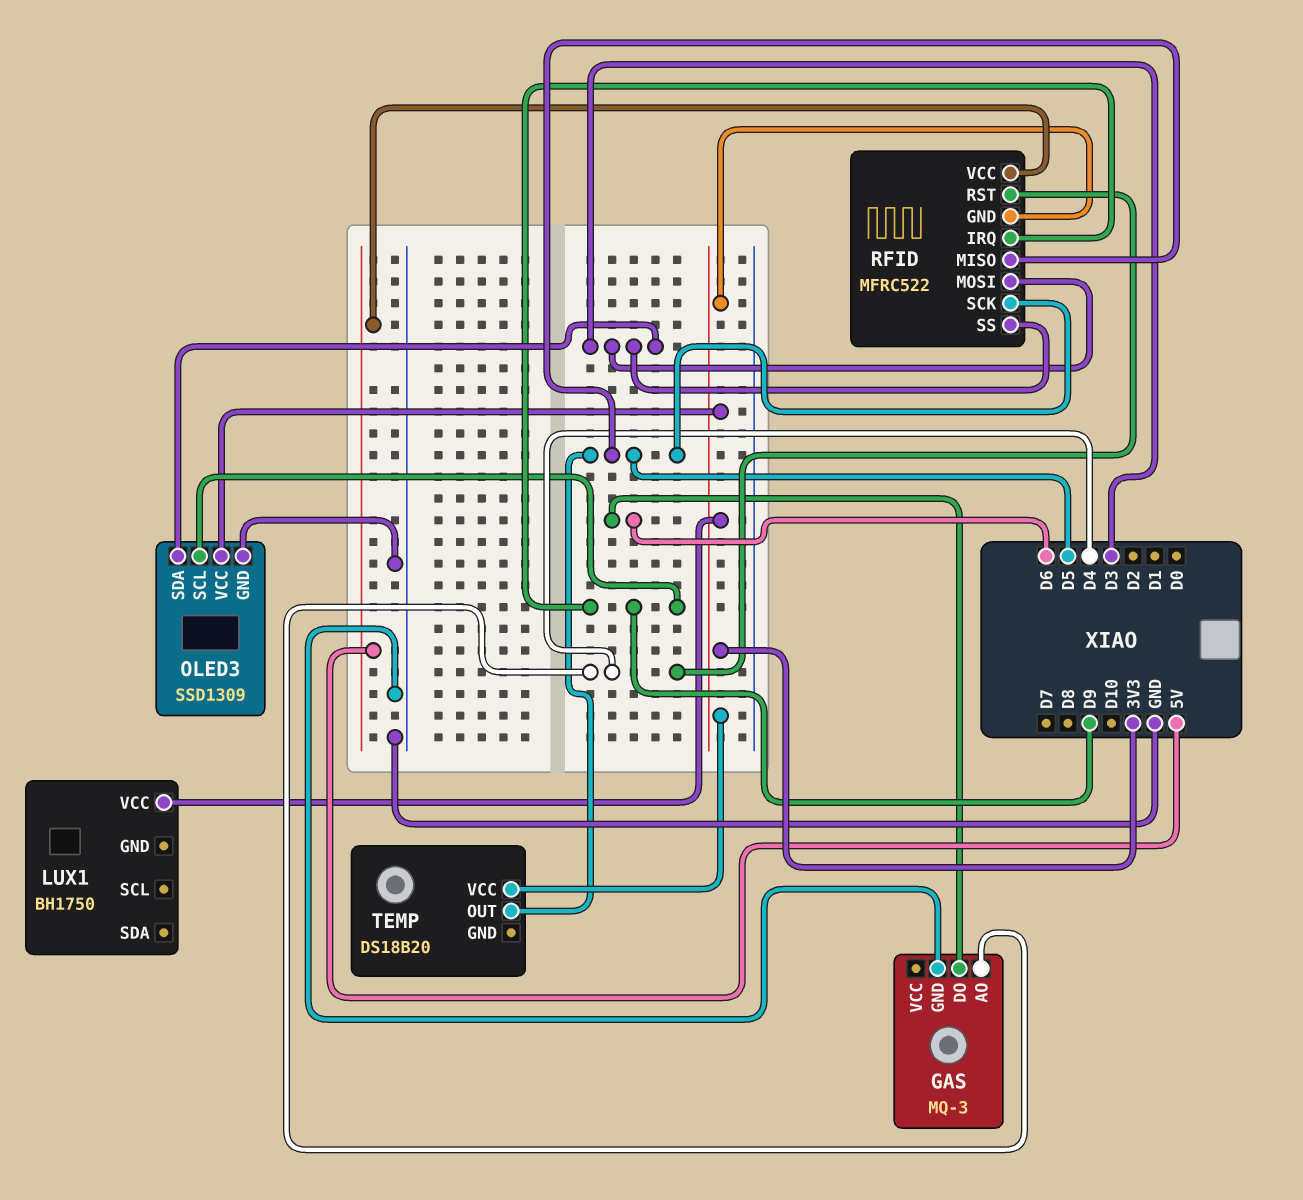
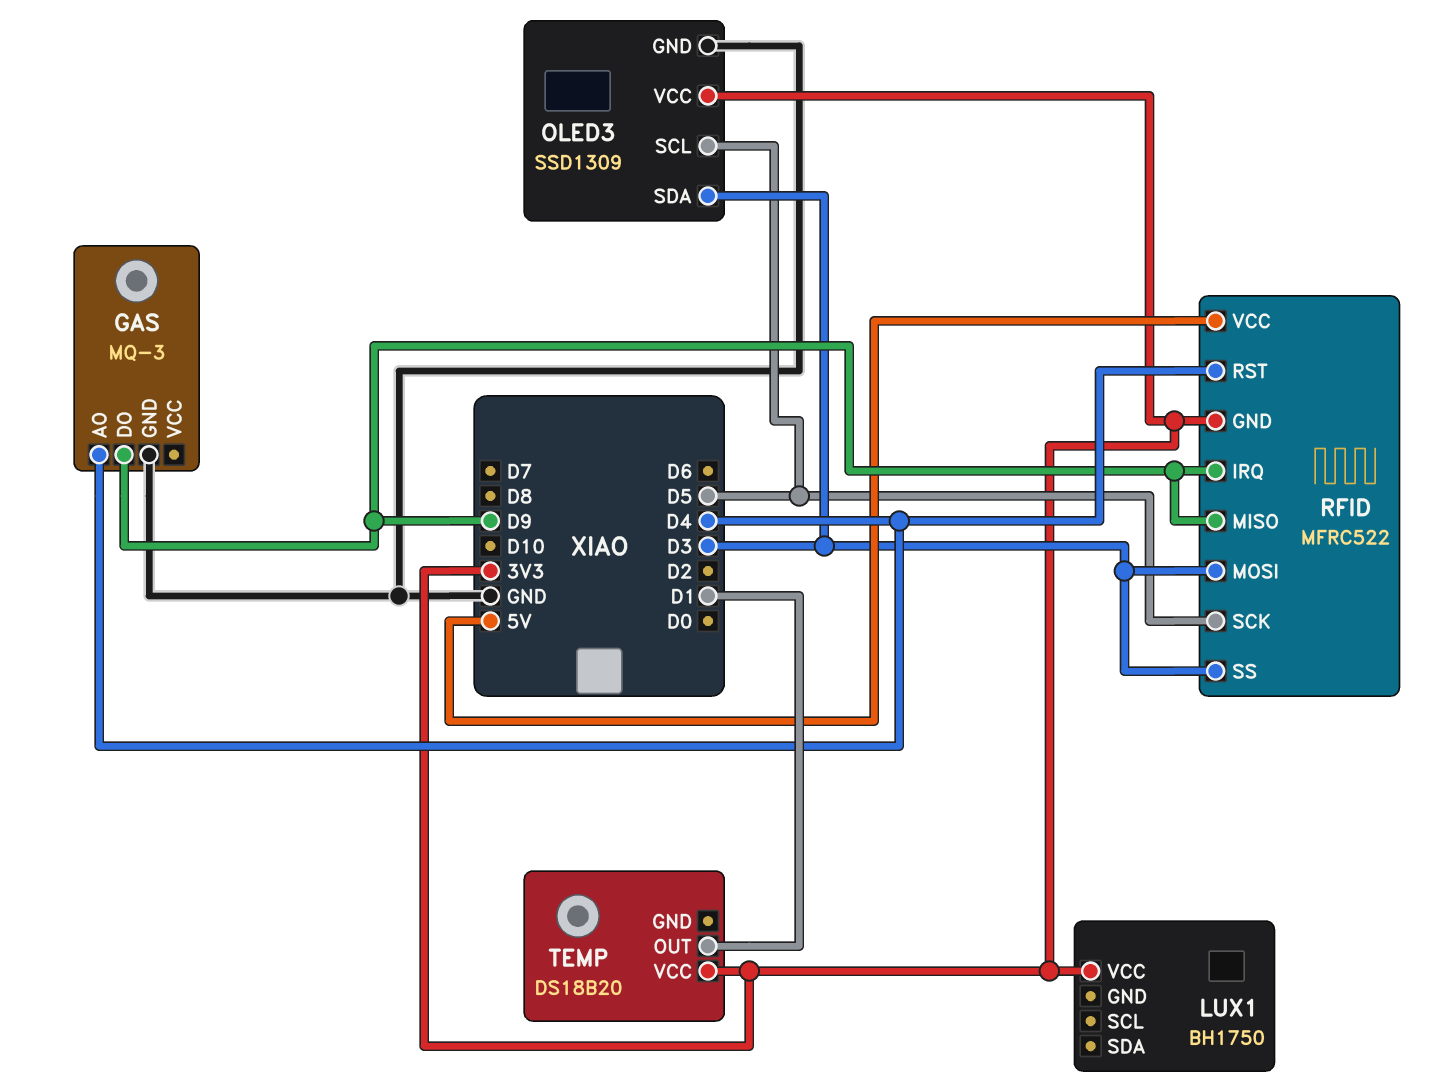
GAS pin DO: D6 -> D9
OLED3 pin SCL: D9 -> D5
RFID pin MISO: D5 -> D9
TEMP pin OUT: D5 -> D1

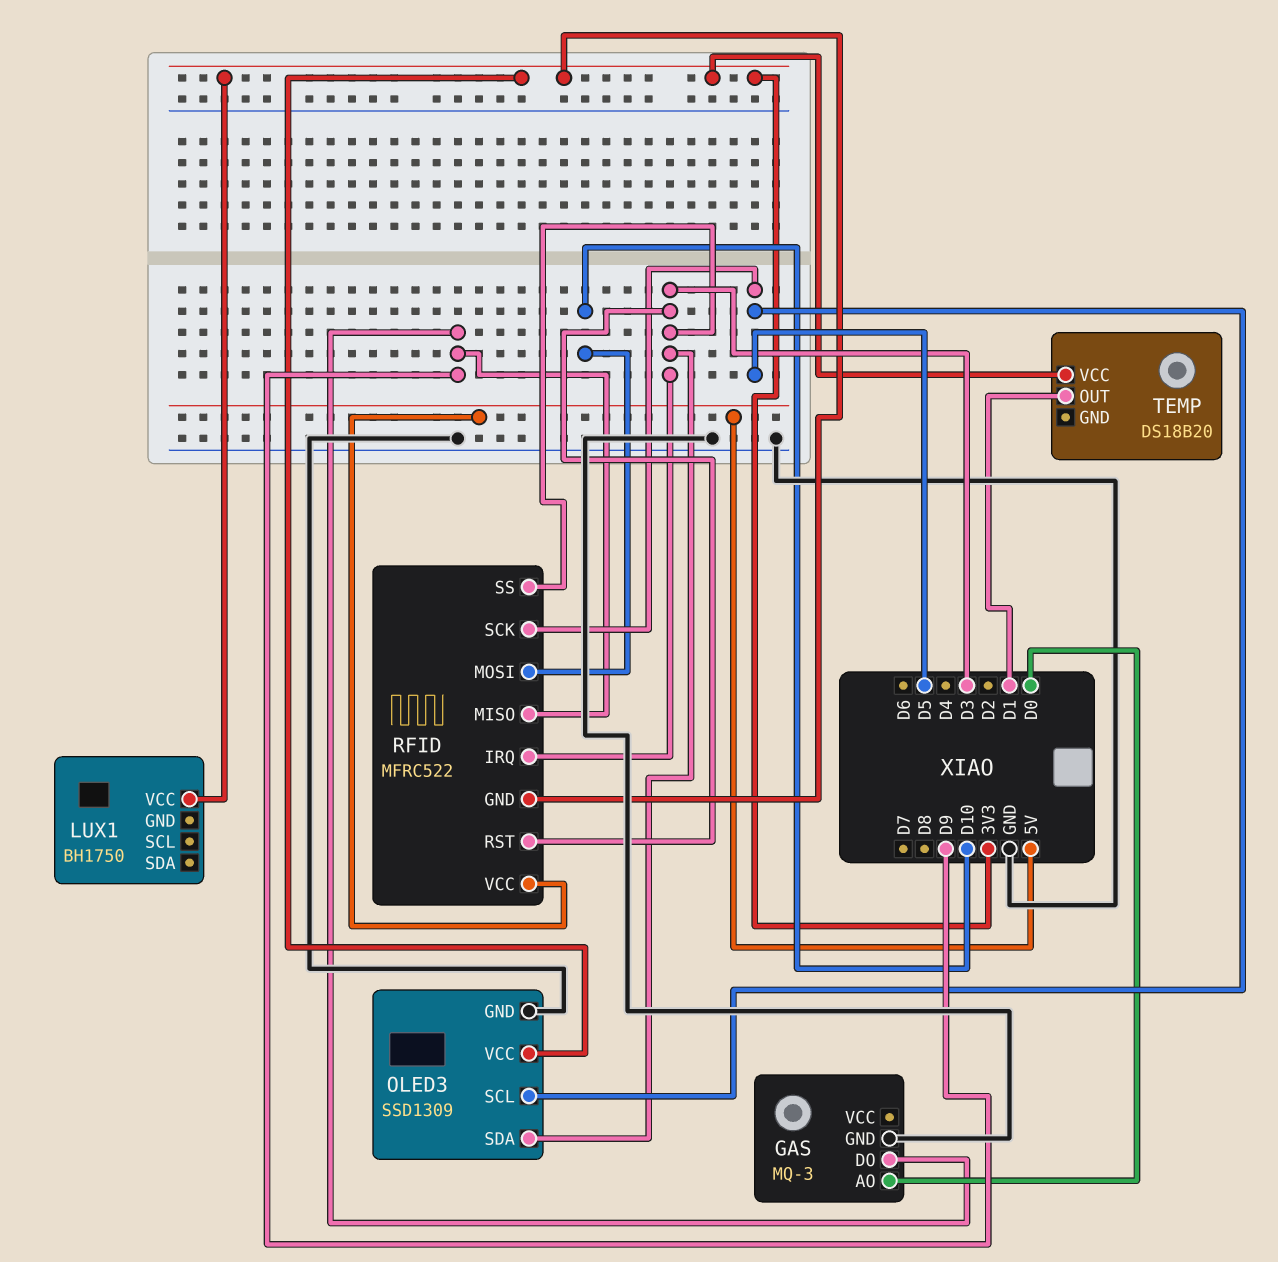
GAS pin AO: D4 -> D0
RFID pin IRQ: D9 -> D3
RFID pin MOSI: D3 -> D10
RFID pin RST: D4 -> D3

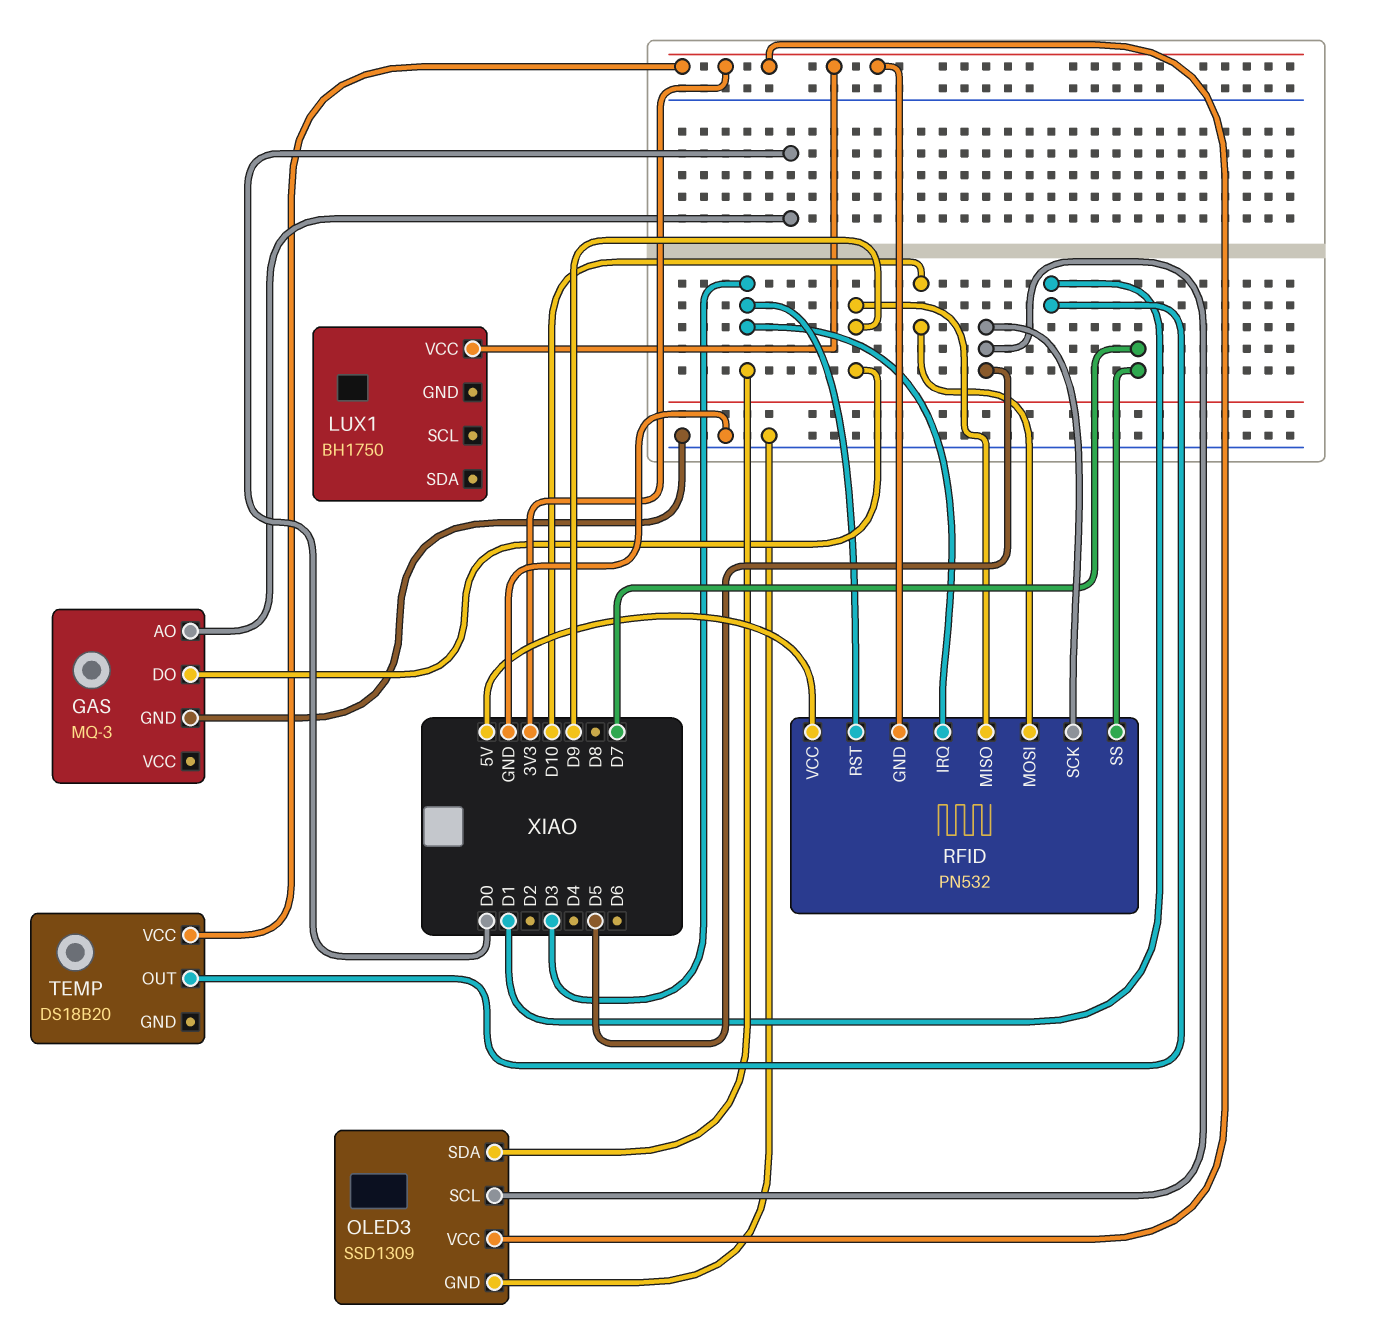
RFID: MFRC522 -> PN532
RFID pin SS: D3 -> D7

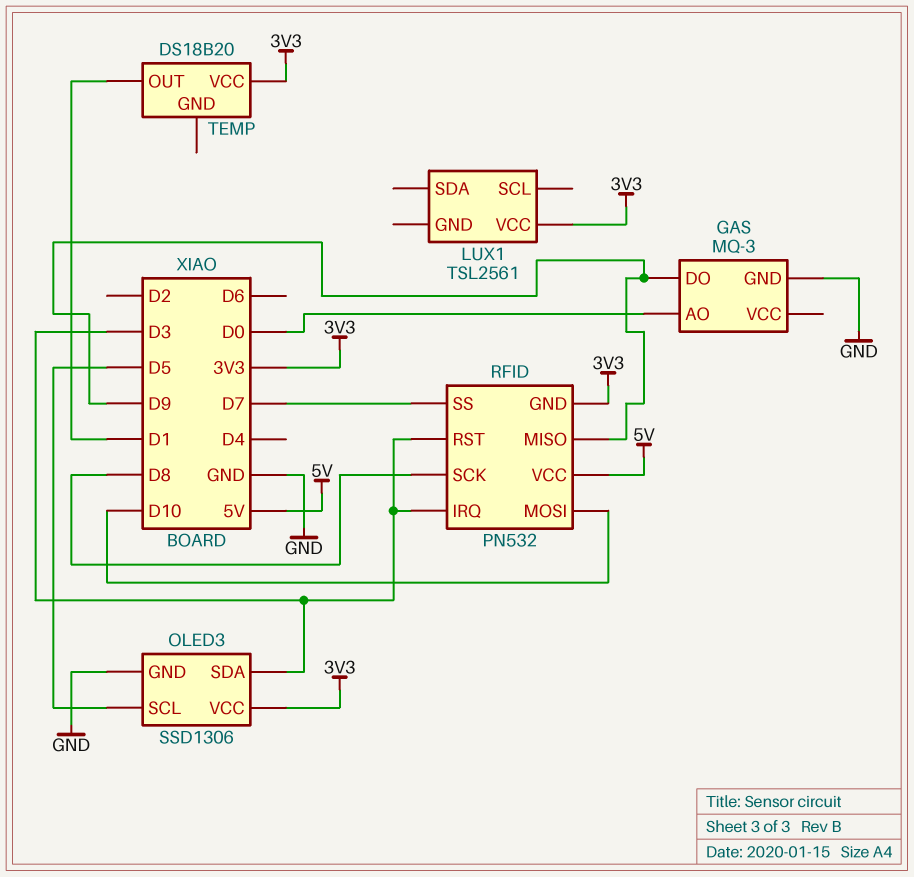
LUX1: BH1750 -> TSL2561
OLED3: SSD1309 -> SSD1306
RFID pin SCK: D5 -> D8

